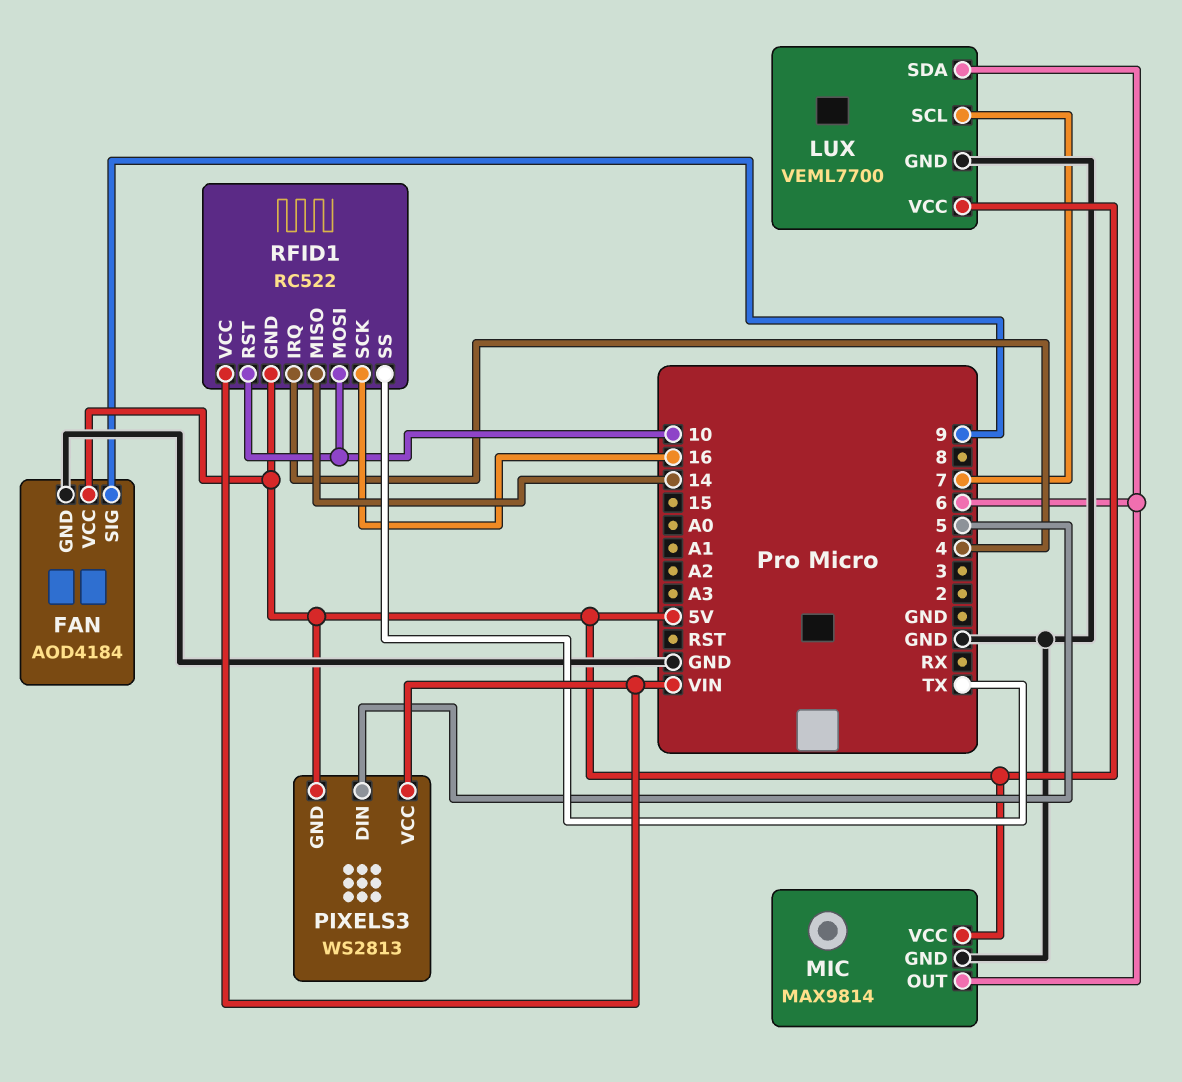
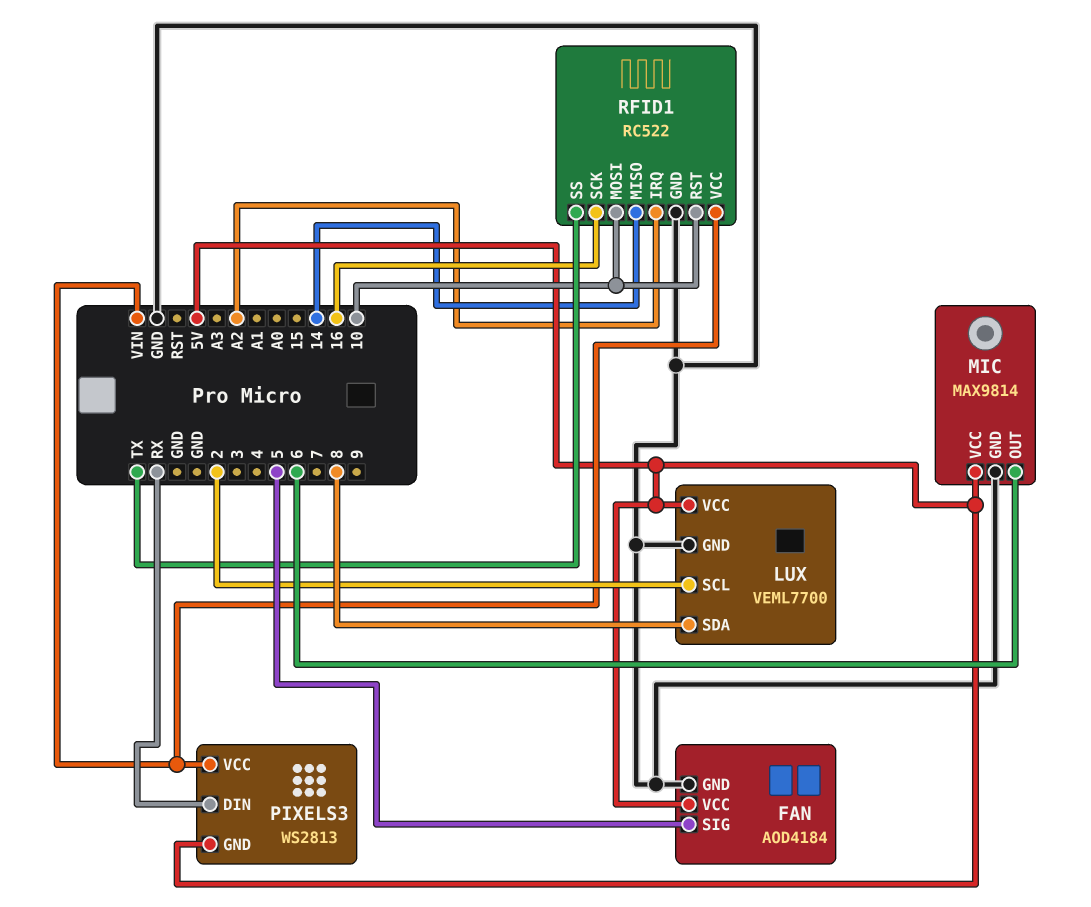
FAN pin SIG: 9 -> 5
LUX pin SCL: 7 -> 2
LUX pin SDA: 6 -> 8
PIXELS3 pin DIN: 5 -> RX
RFID1 pin GND: 5V -> GND
RFID1 pin IRQ: 4 -> A2

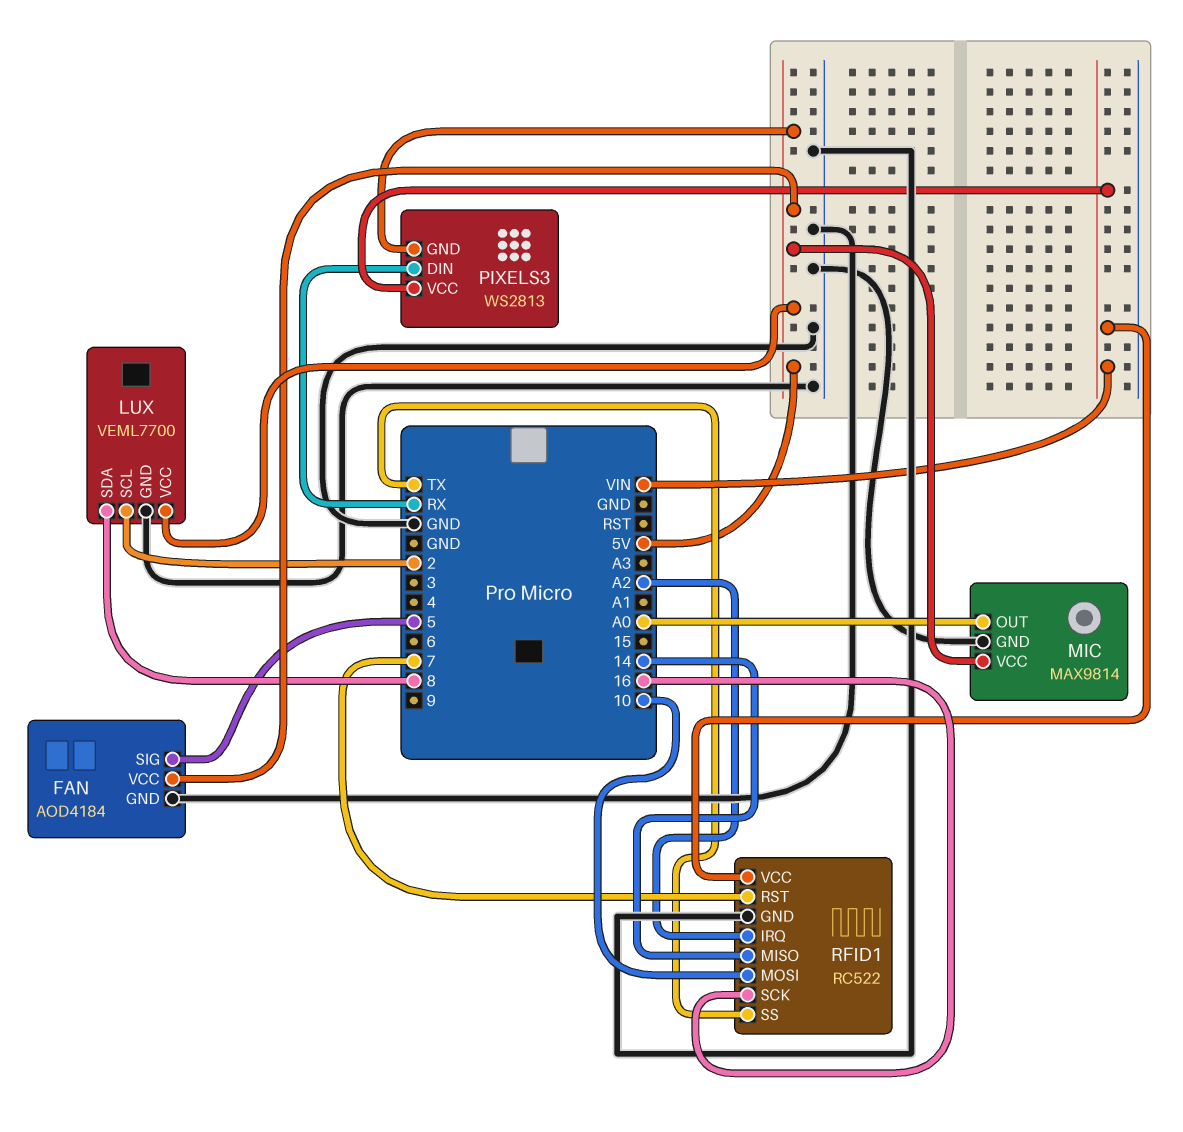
MIC pin OUT: 6 -> A0
RFID1 pin RST: 10 -> 7

